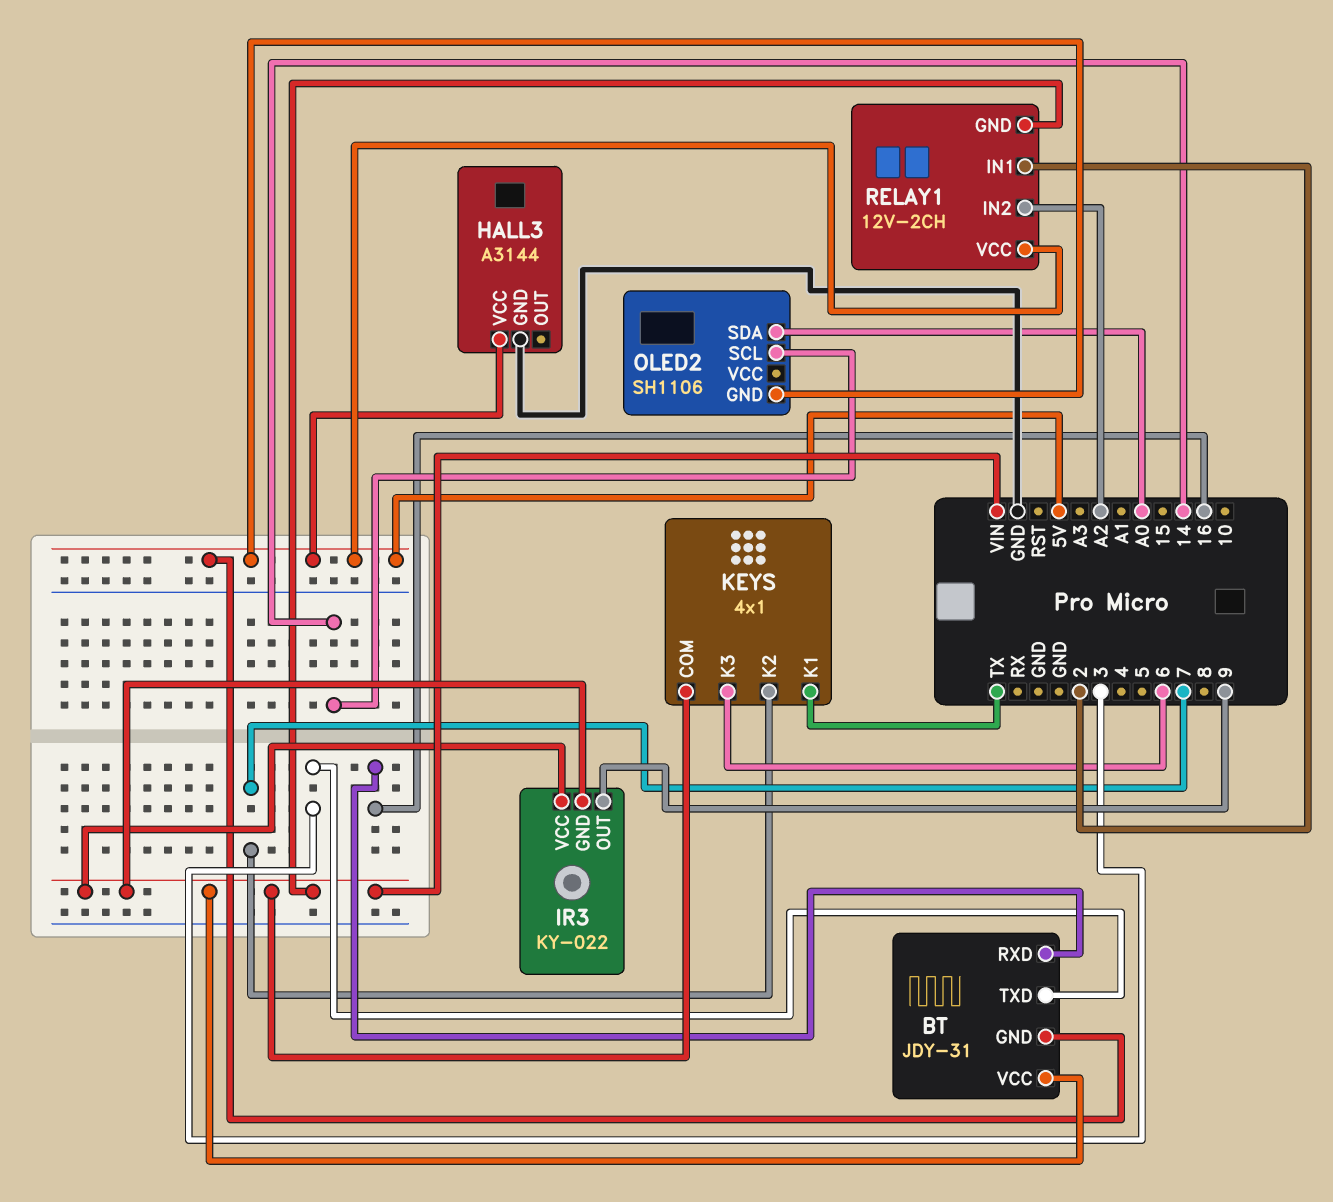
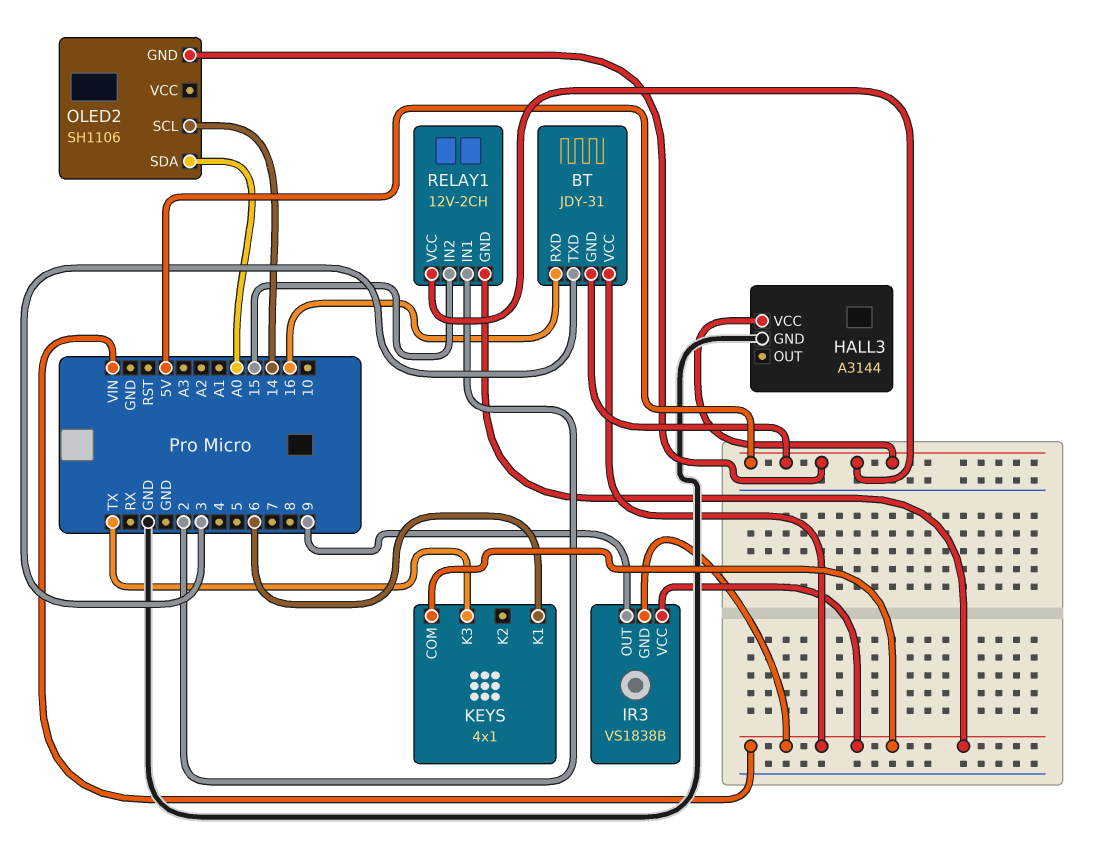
IR3: KY-022 -> VS1838B
KEYS pin K1: TX -> 6
KEYS pin K2: 7 -> none
KEYS pin K3: 6 -> TX
RELAY1 pin IN2: A2 -> 15

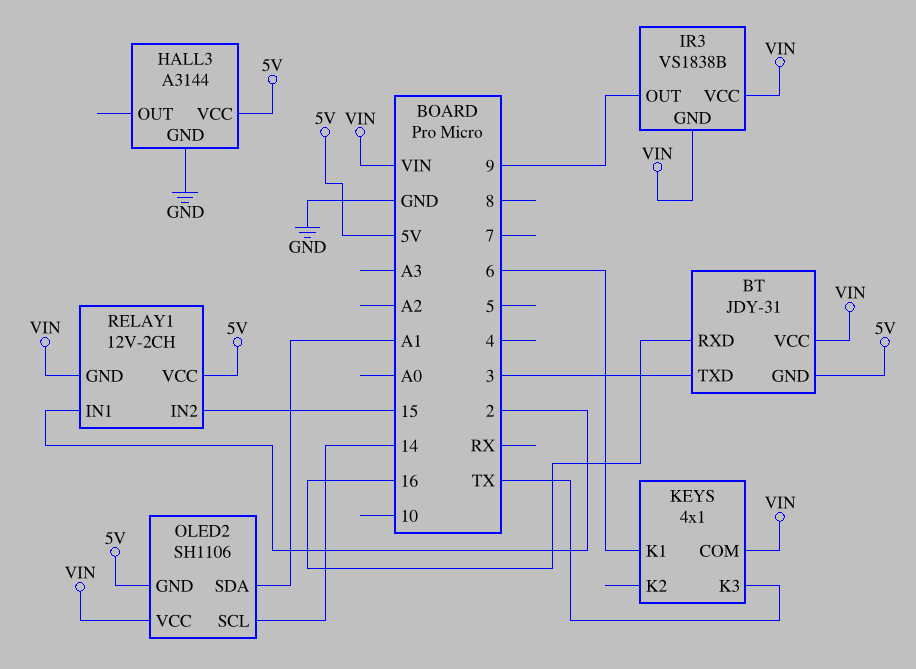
OLED2 pin SDA: A0 -> A1
OLED2 pin VCC: none -> VIN

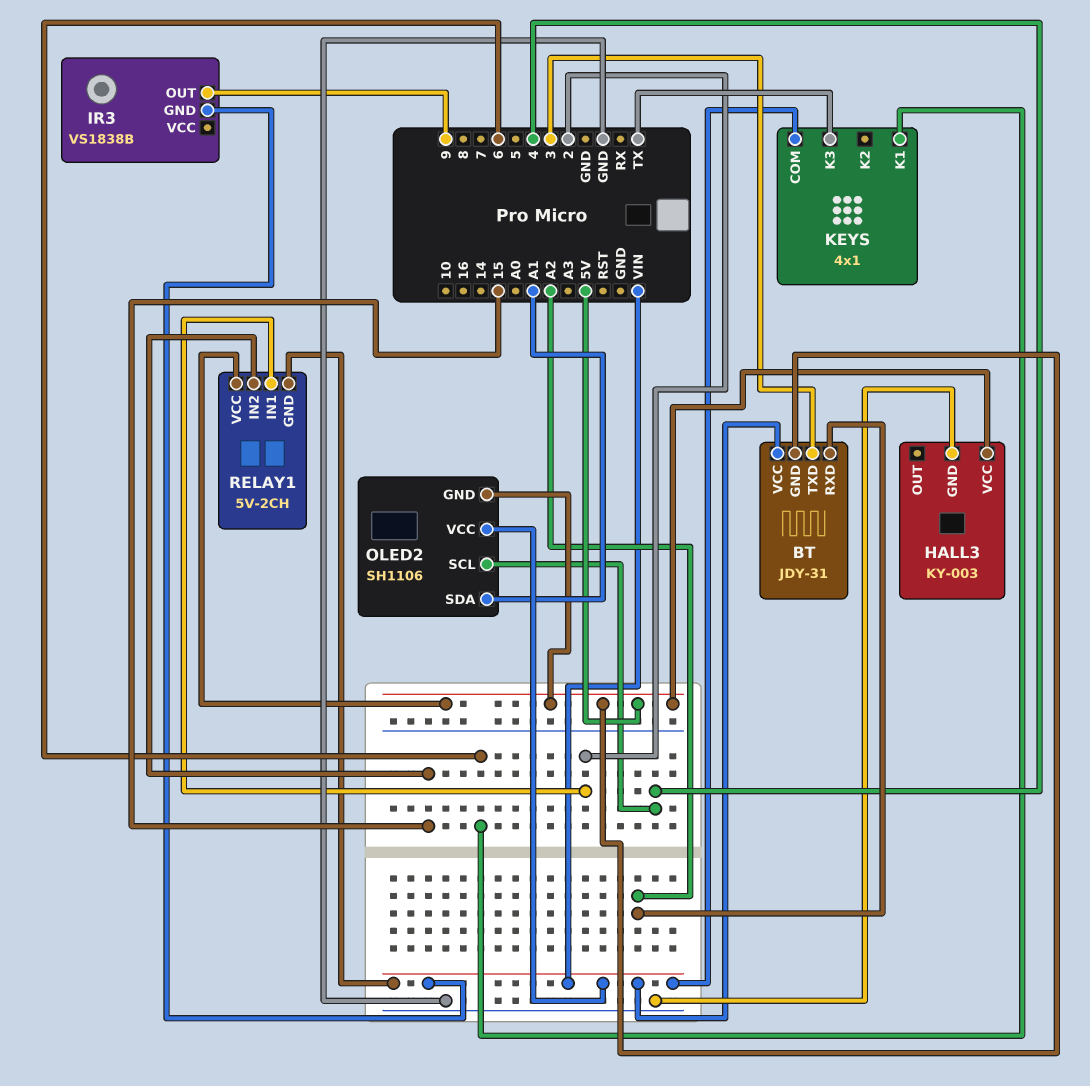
BT pin RXD: 16 -> A2
HALL3: A3144 -> KY-003
IR3 pin VCC: VIN -> none
OLED2 pin SCL: 14 -> 4
RELAY1: 12V-2CH -> 5V-2CH

